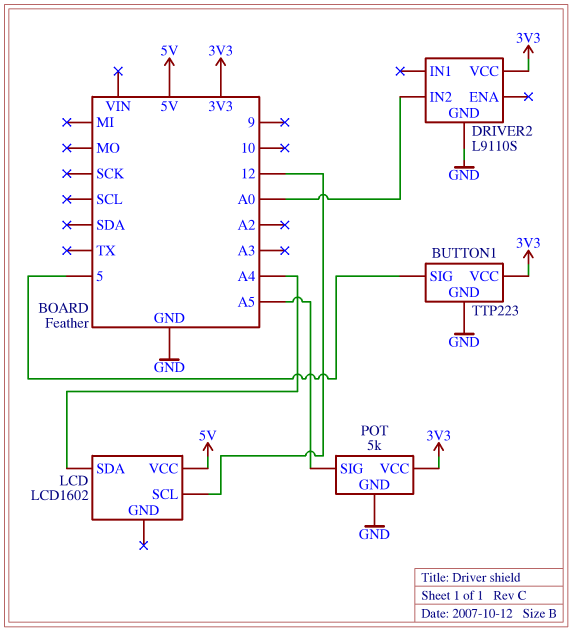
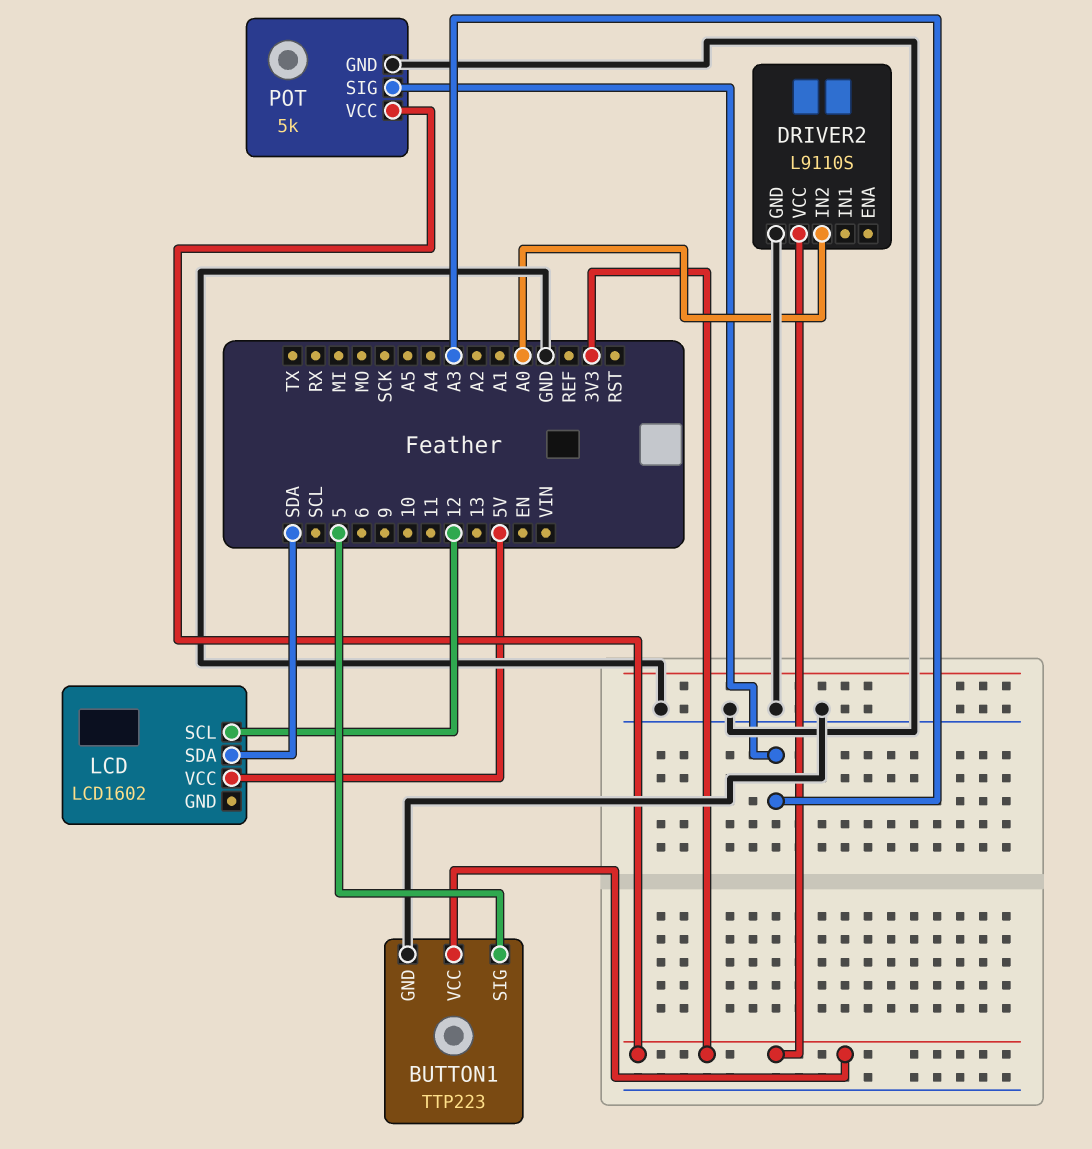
LCD pin SDA: A4 -> SDA
POT pin SIG: A5 -> A3

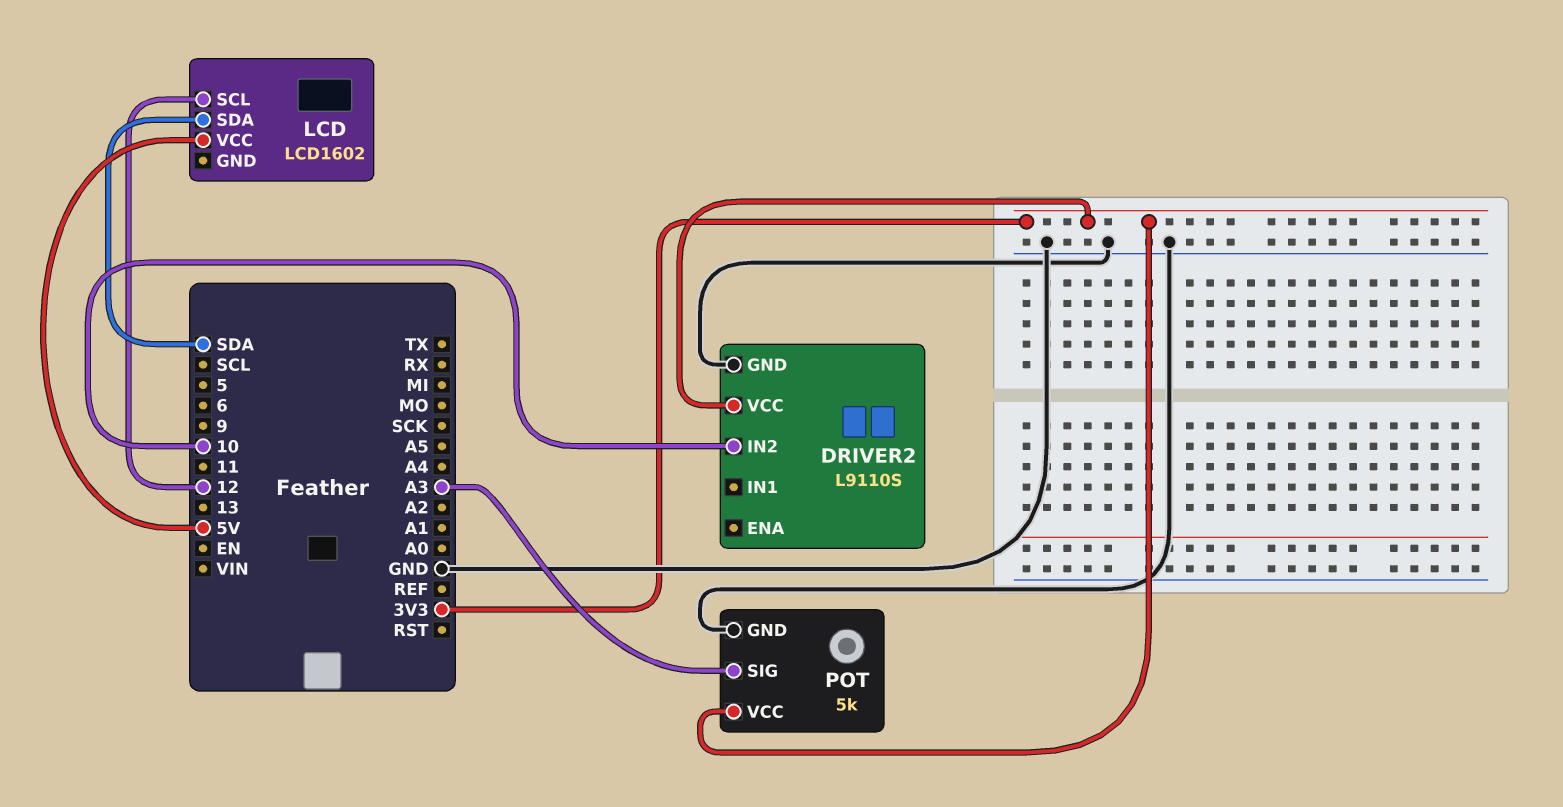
BUTTON1: TTP223 -> none
BUTTON1 pin GND: GND -> none
BUTTON1 pin SIG: 5 -> none
BUTTON1 pin VCC: 3V3 -> none
DRIVER2 pin IN2: A0 -> 10

